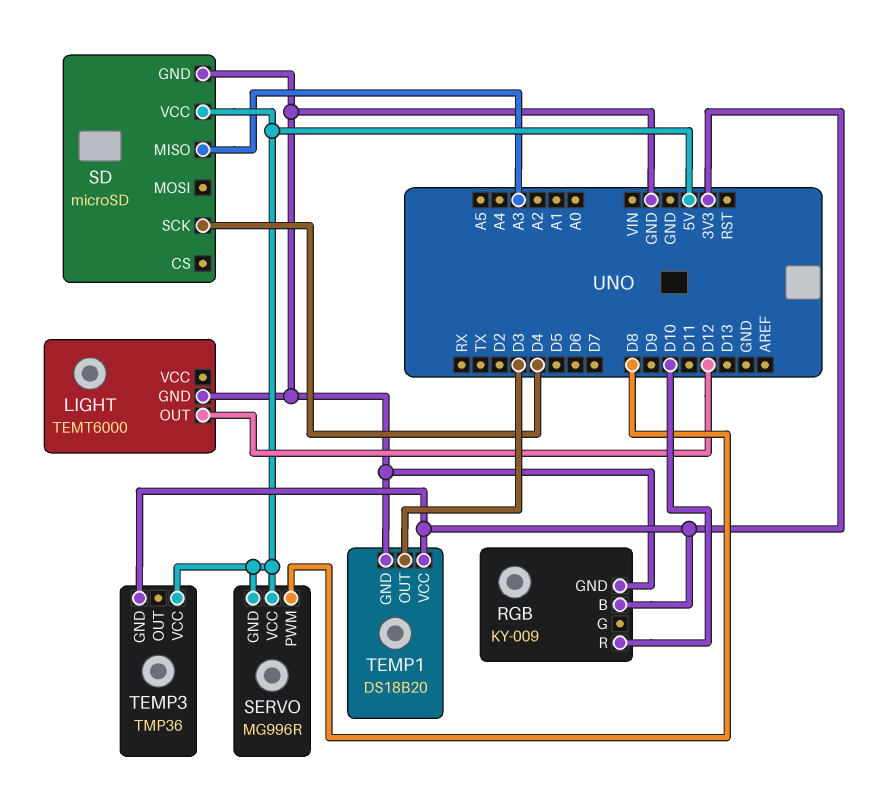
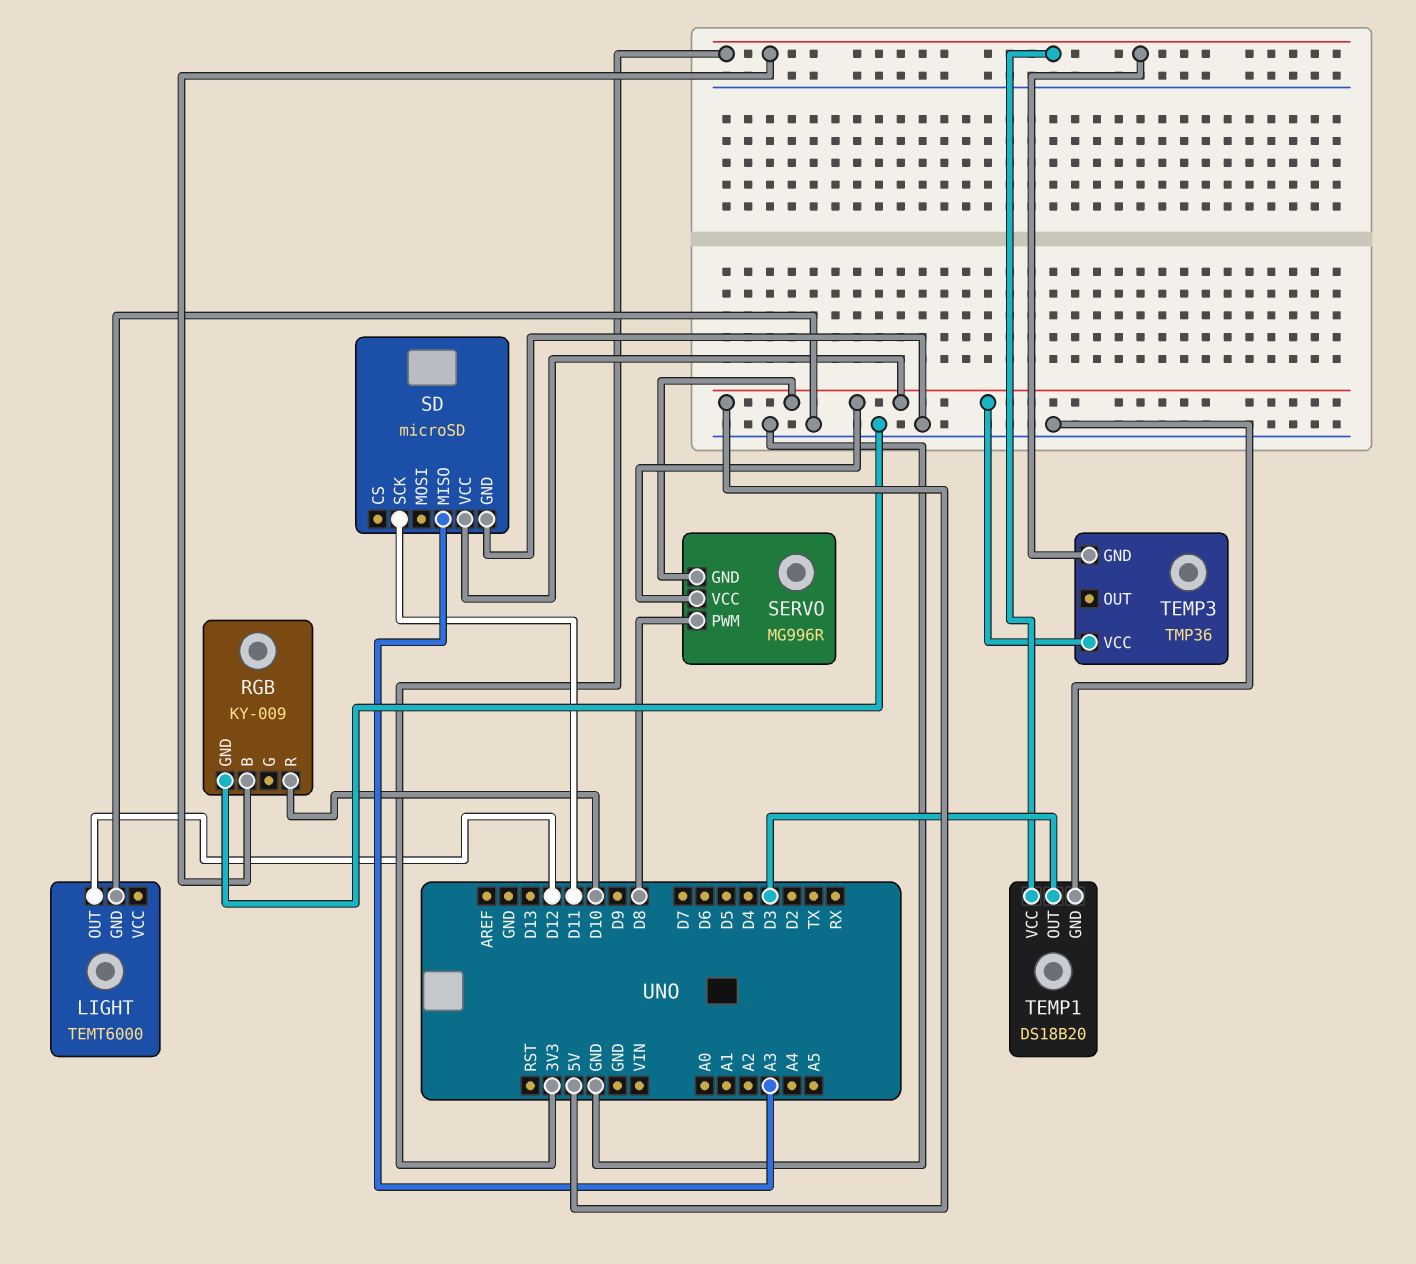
SD pin SCK: D4 -> D11

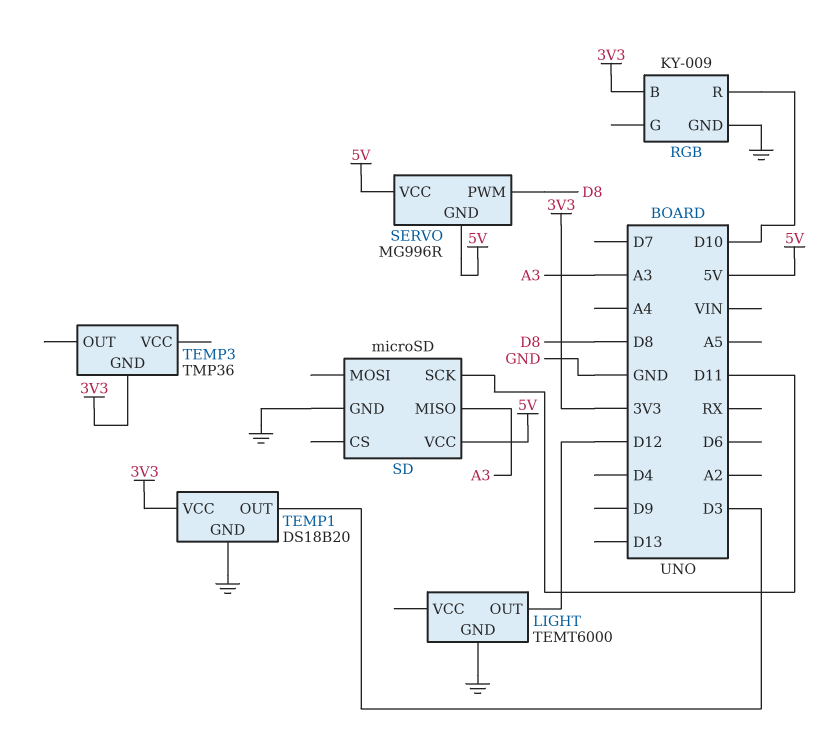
TEMP3 pin VCC: 5V -> none

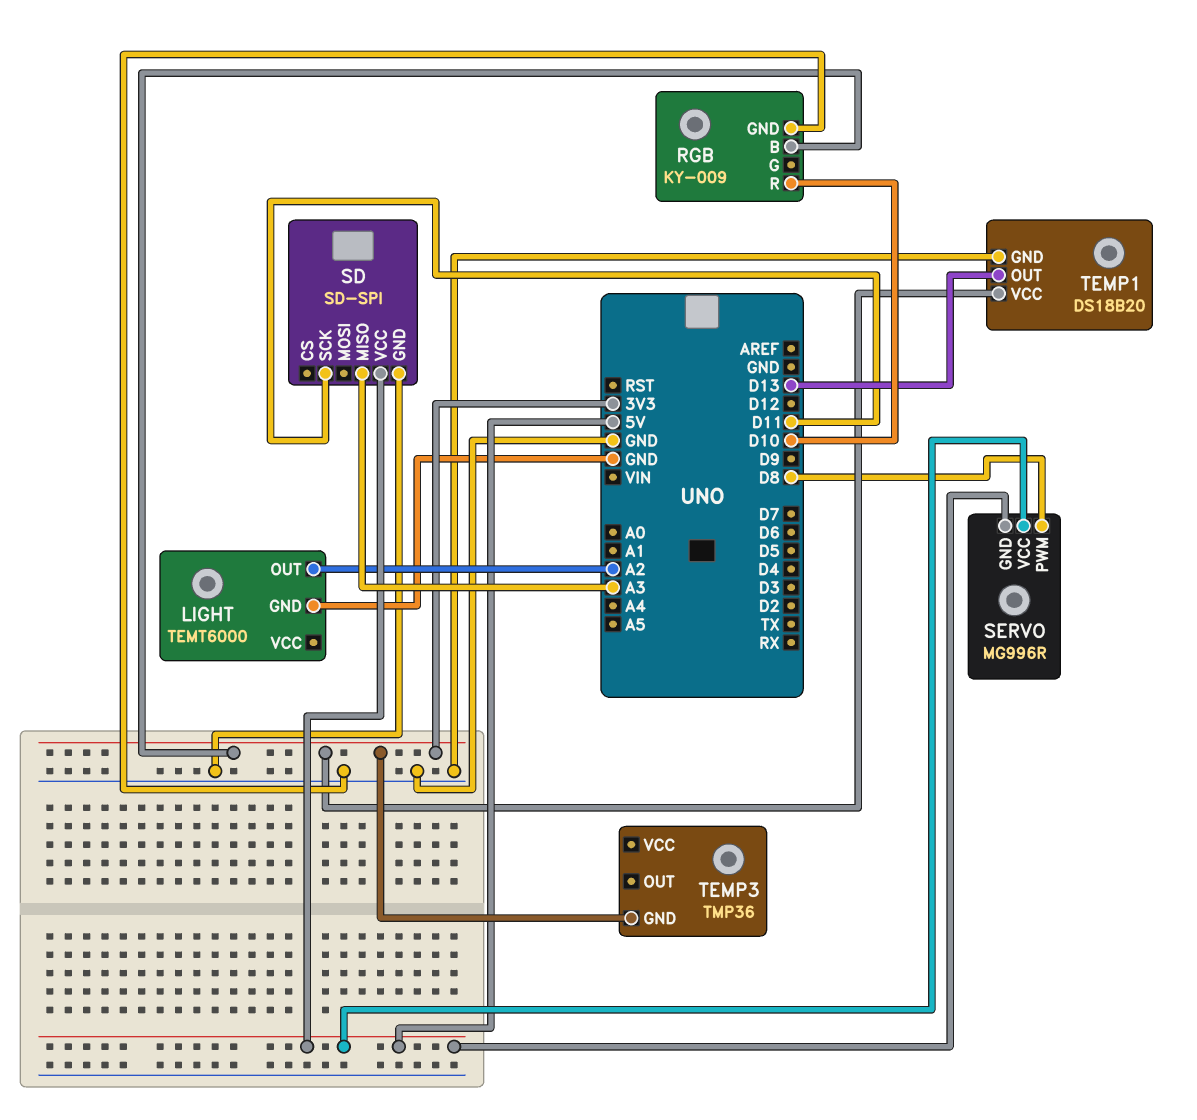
LIGHT pin OUT: D12 -> A2
SD: microSD -> SD-SPI
TEMP1 pin OUT: D3 -> D13

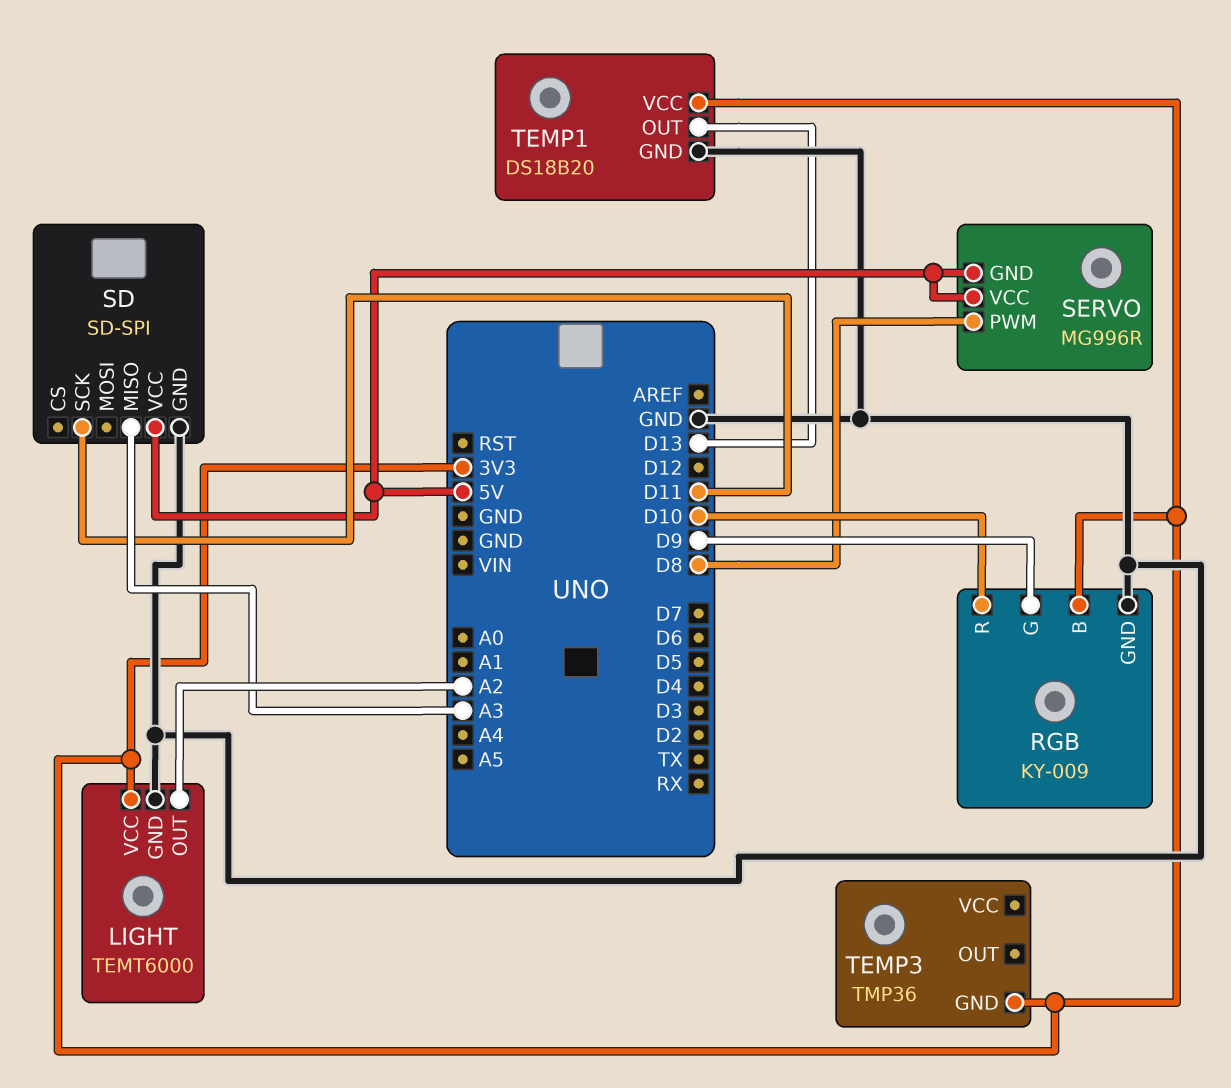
LIGHT pin VCC: none -> 3V3
RGB pin G: none -> D9

